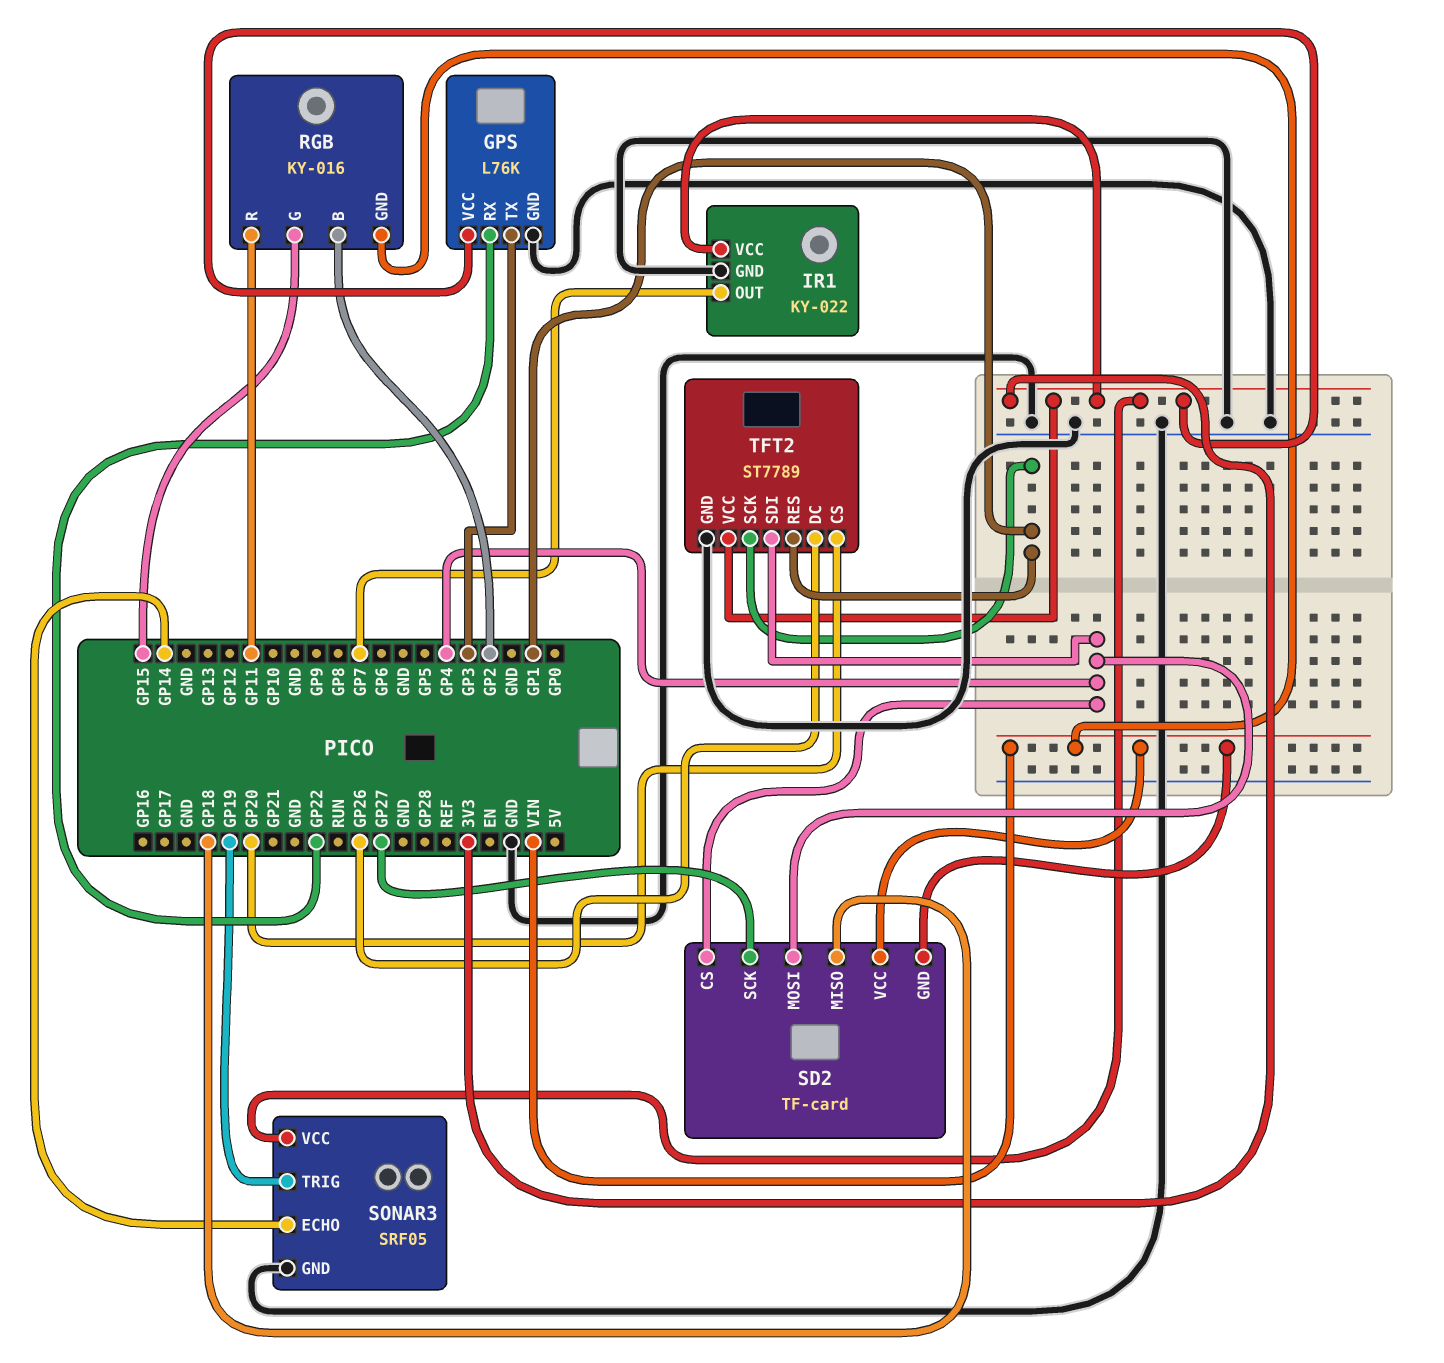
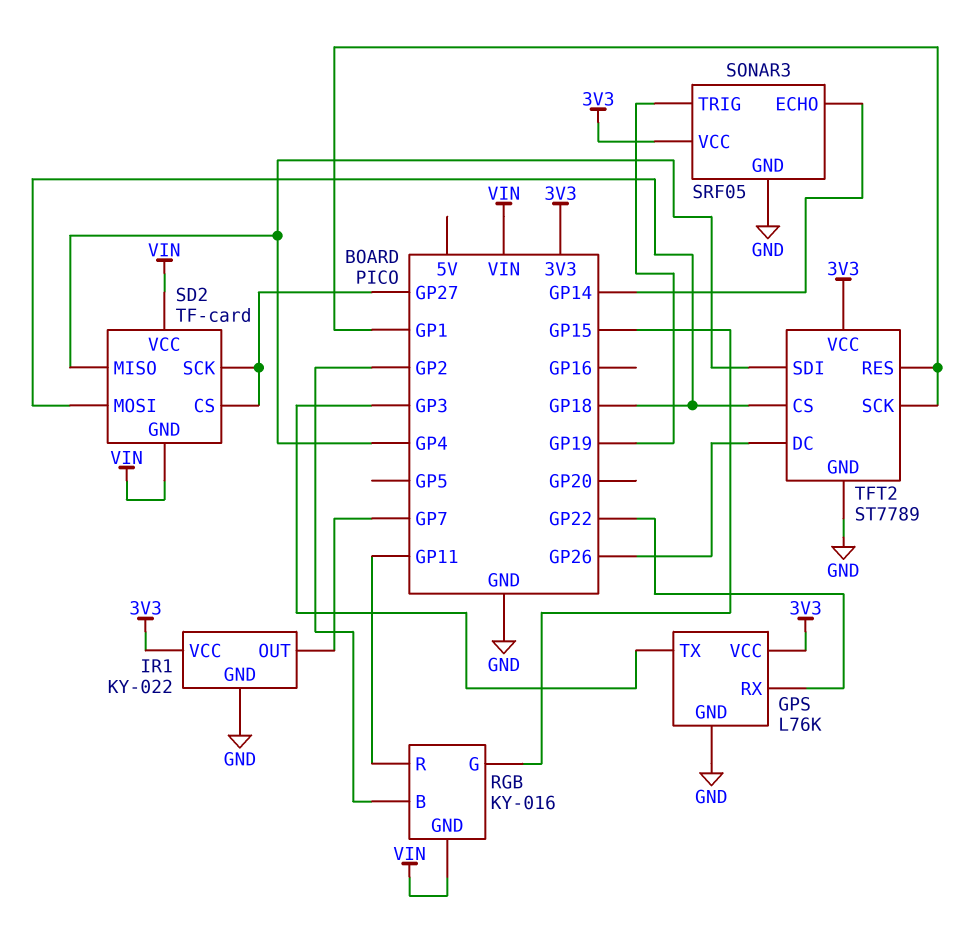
SD2 pin CS: GP4 -> GP27
SD2 pin MISO: GP18 -> GP4
SD2 pin MOSI: GP4 -> GP18
TFT2 pin CS: GP20 -> GP18

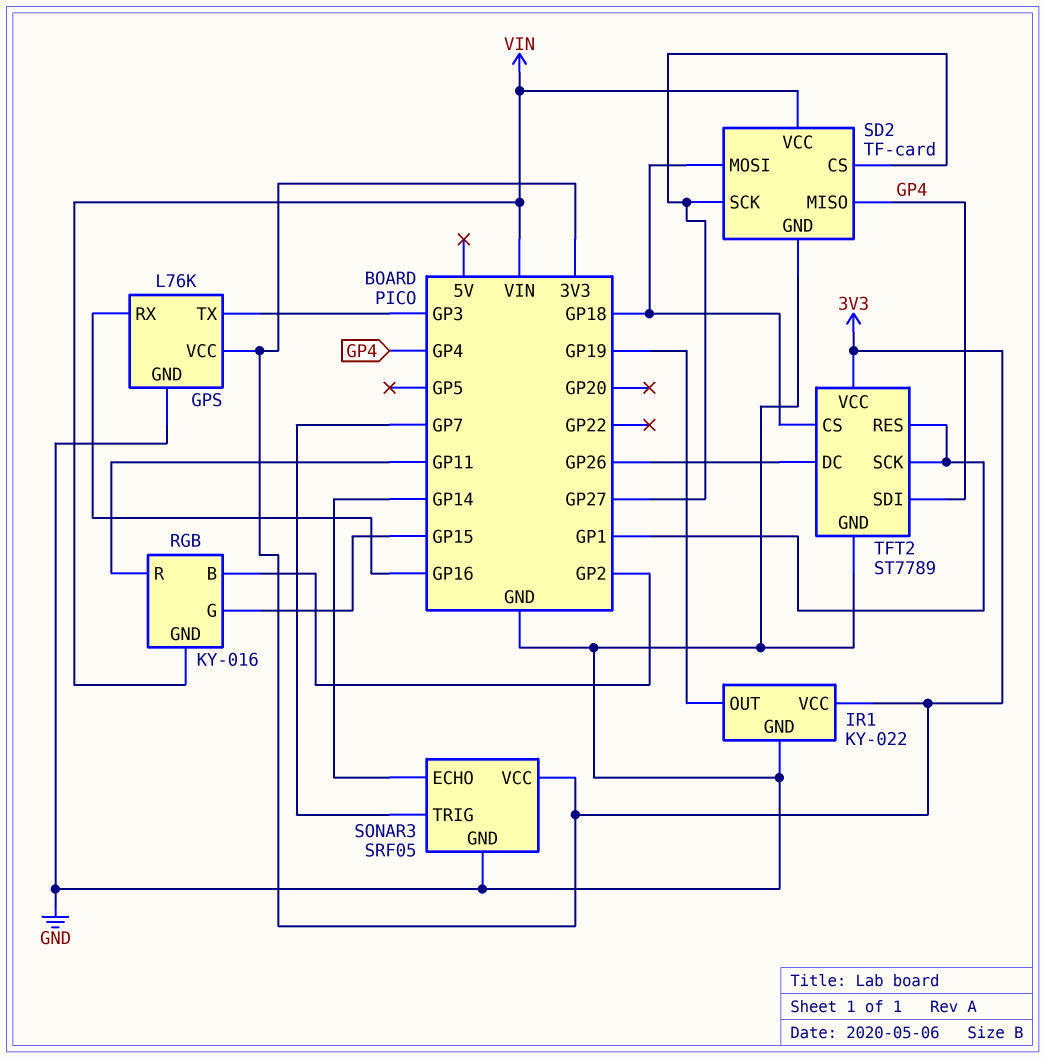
GPS pin RX: GP22 -> GP16
IR1 pin OUT: GP7 -> GP19
SD2 pin GND: VIN -> GND
SONAR3 pin TRIG: GP19 -> GP7

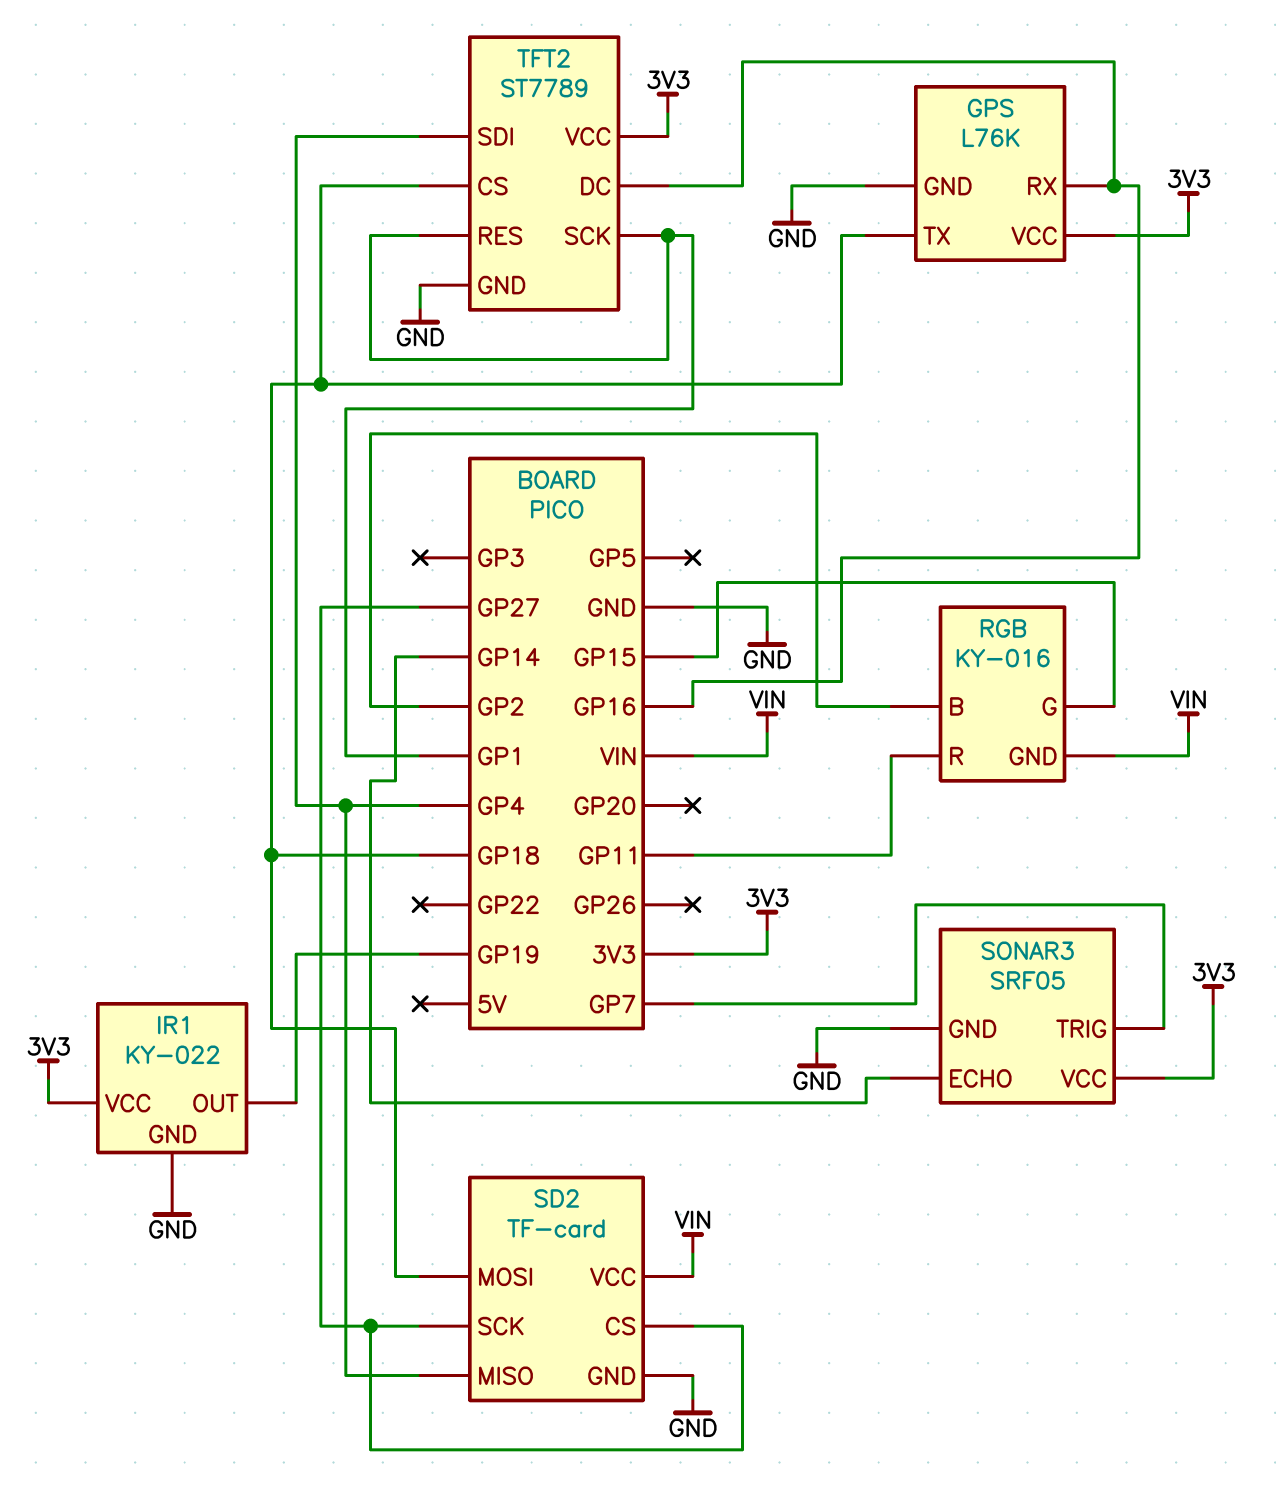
GPS pin TX: GP3 -> GP18
TFT2 pin DC: GP26 -> GP16

